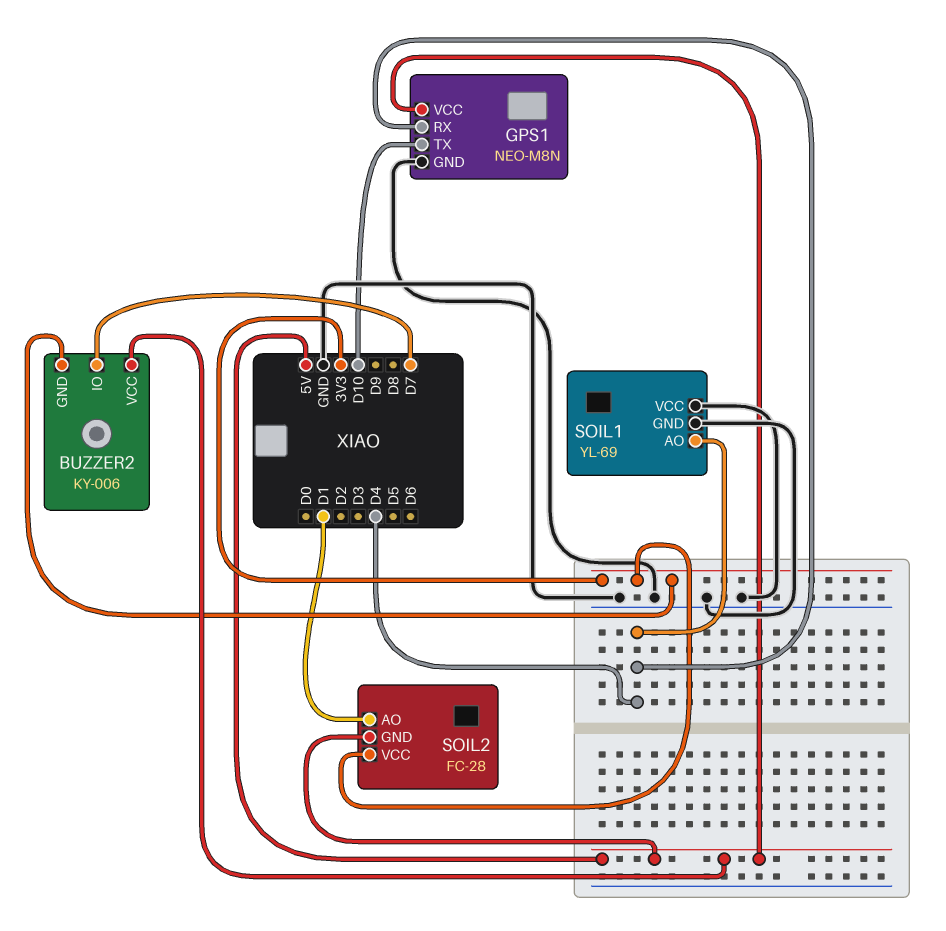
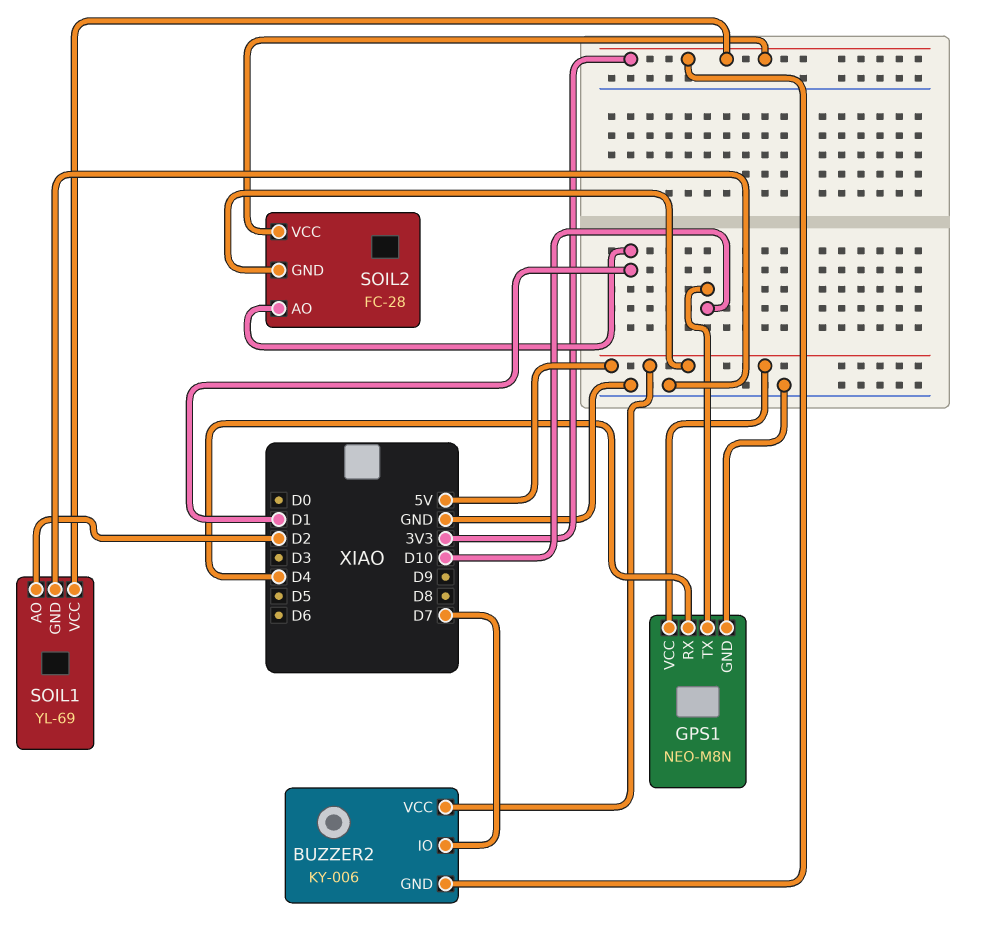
SOIL1 pin AO: D4 -> D2
SOIL1 pin VCC: GND -> 3V3

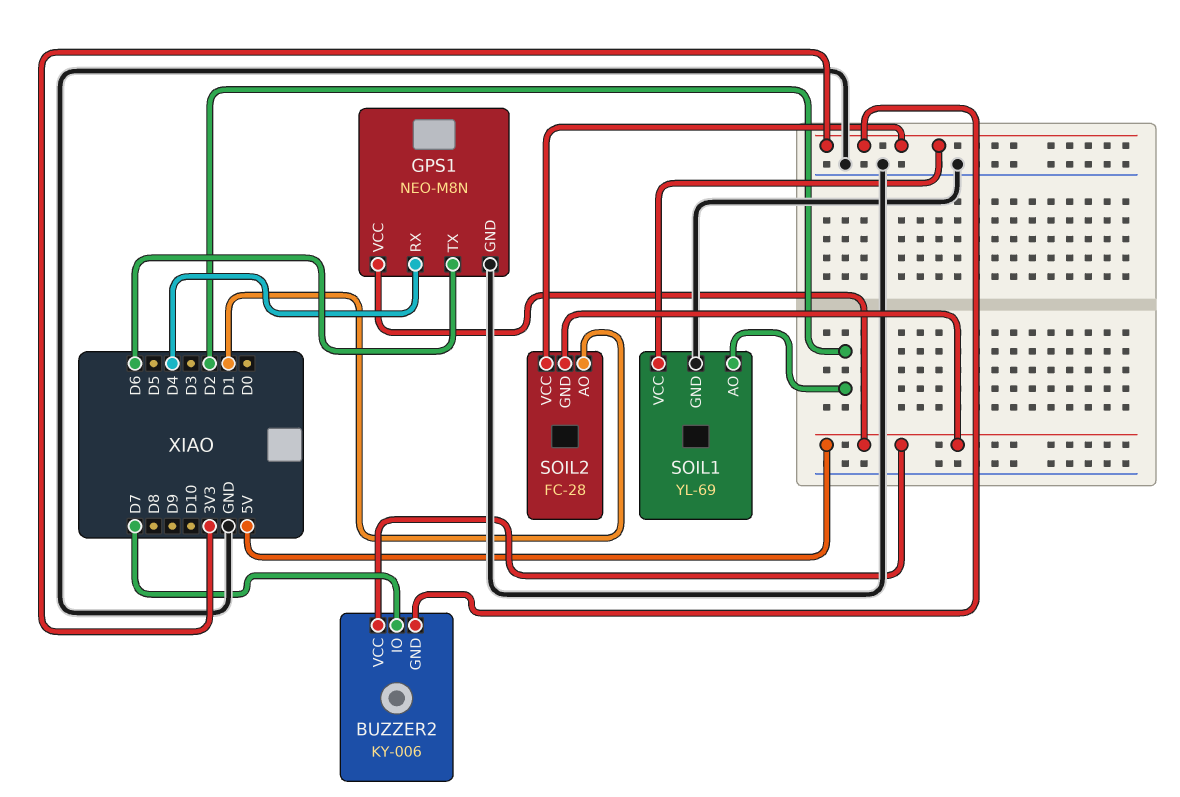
GPS1 pin TX: D10 -> D6

